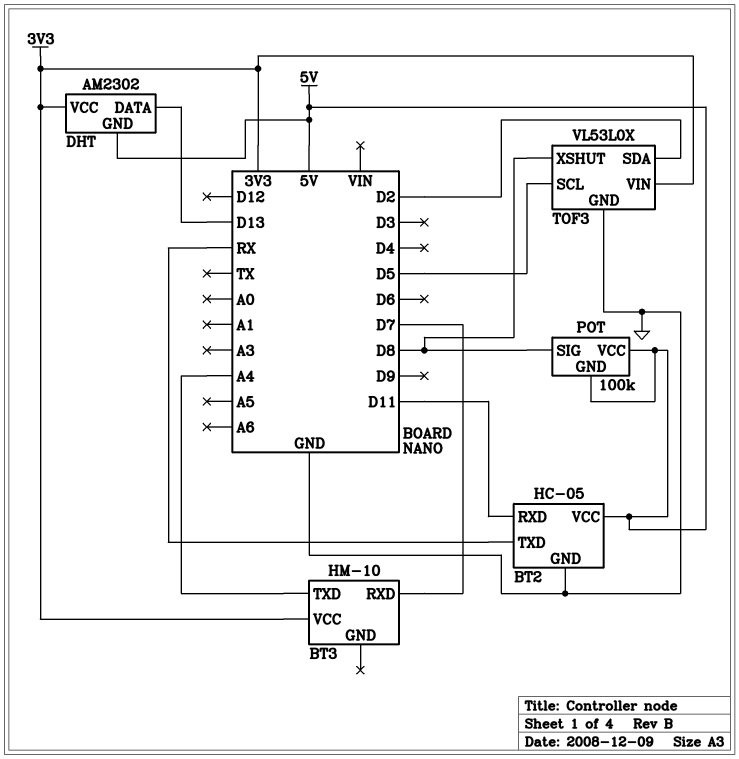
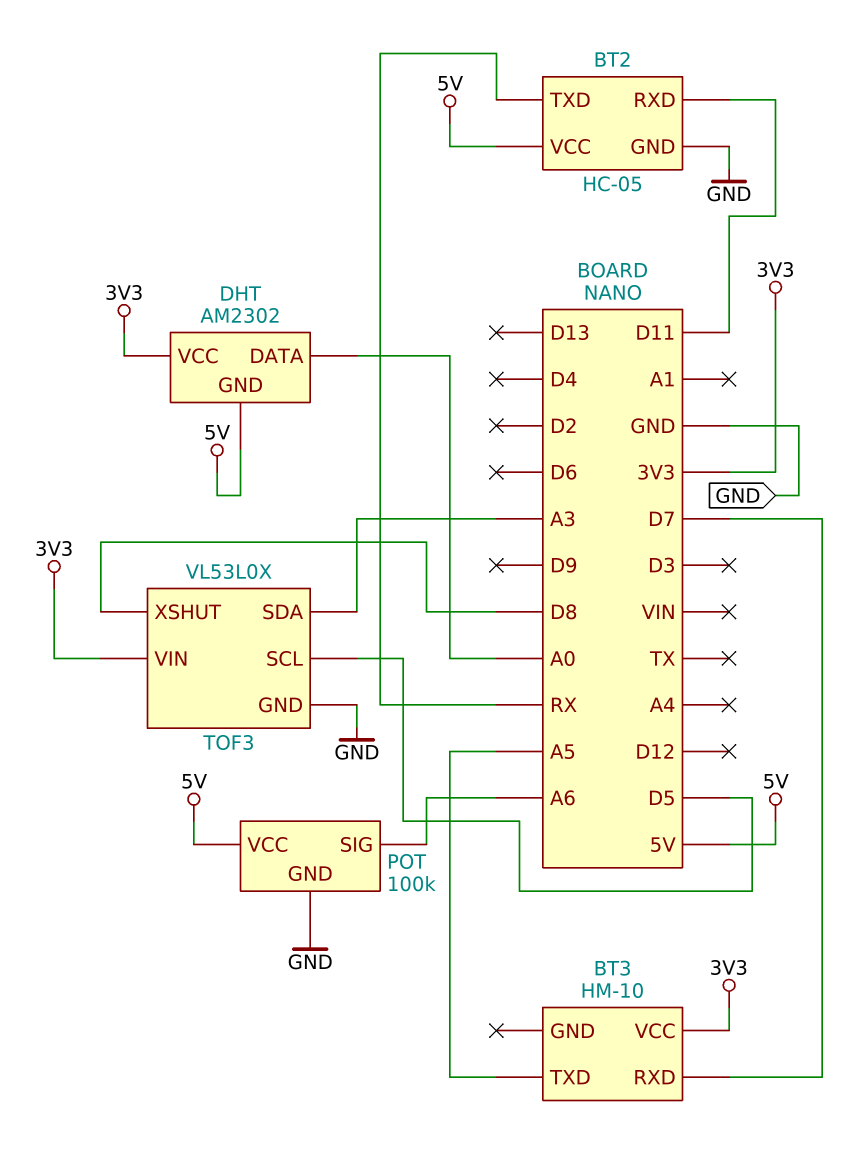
BT3 pin TXD: A4 -> A5
DHT pin DATA: D13 -> A0
POT pin GND: 5V -> GND
POT pin SIG: D8 -> A6
TOF3 pin SDA: D2 -> A3

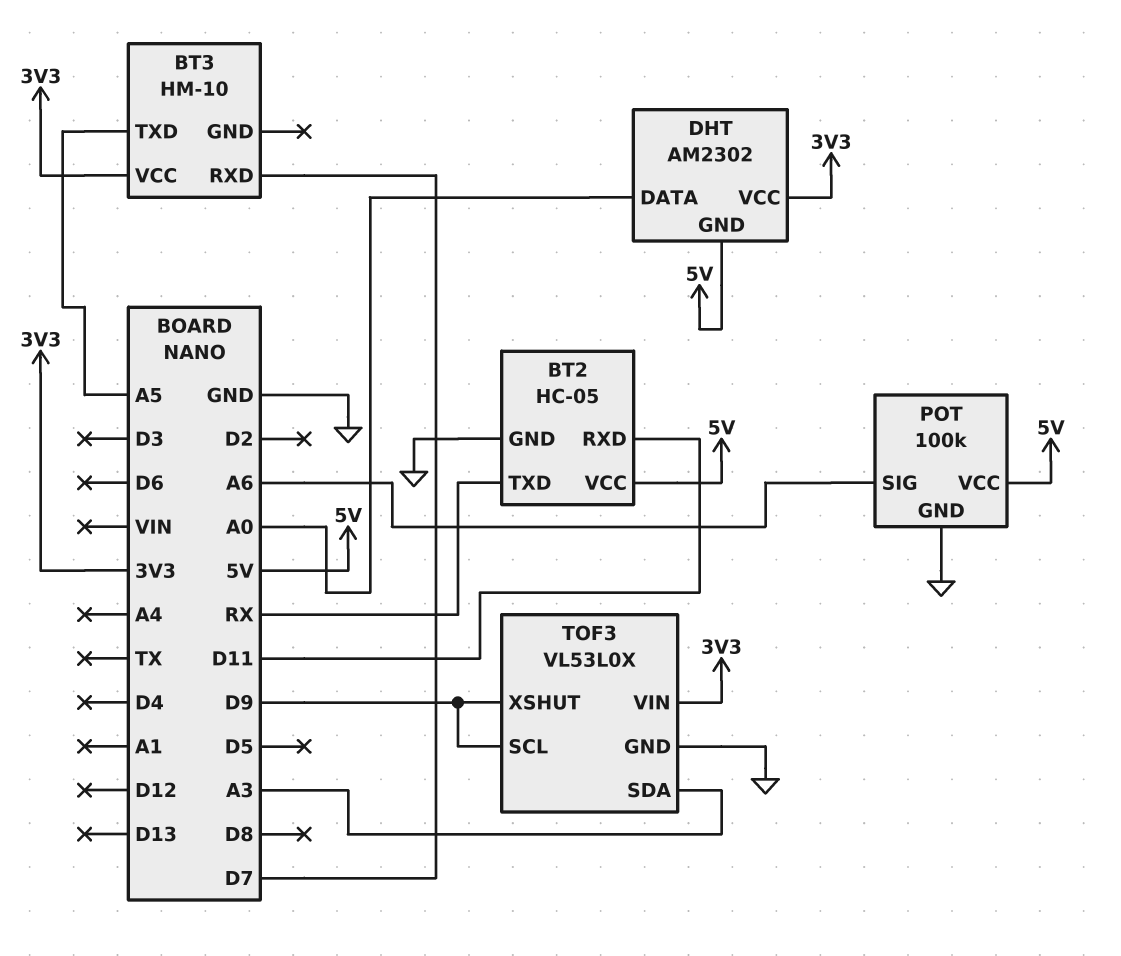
TOF3 pin SCL: D5 -> D9
TOF3 pin XSHUT: D8 -> D9

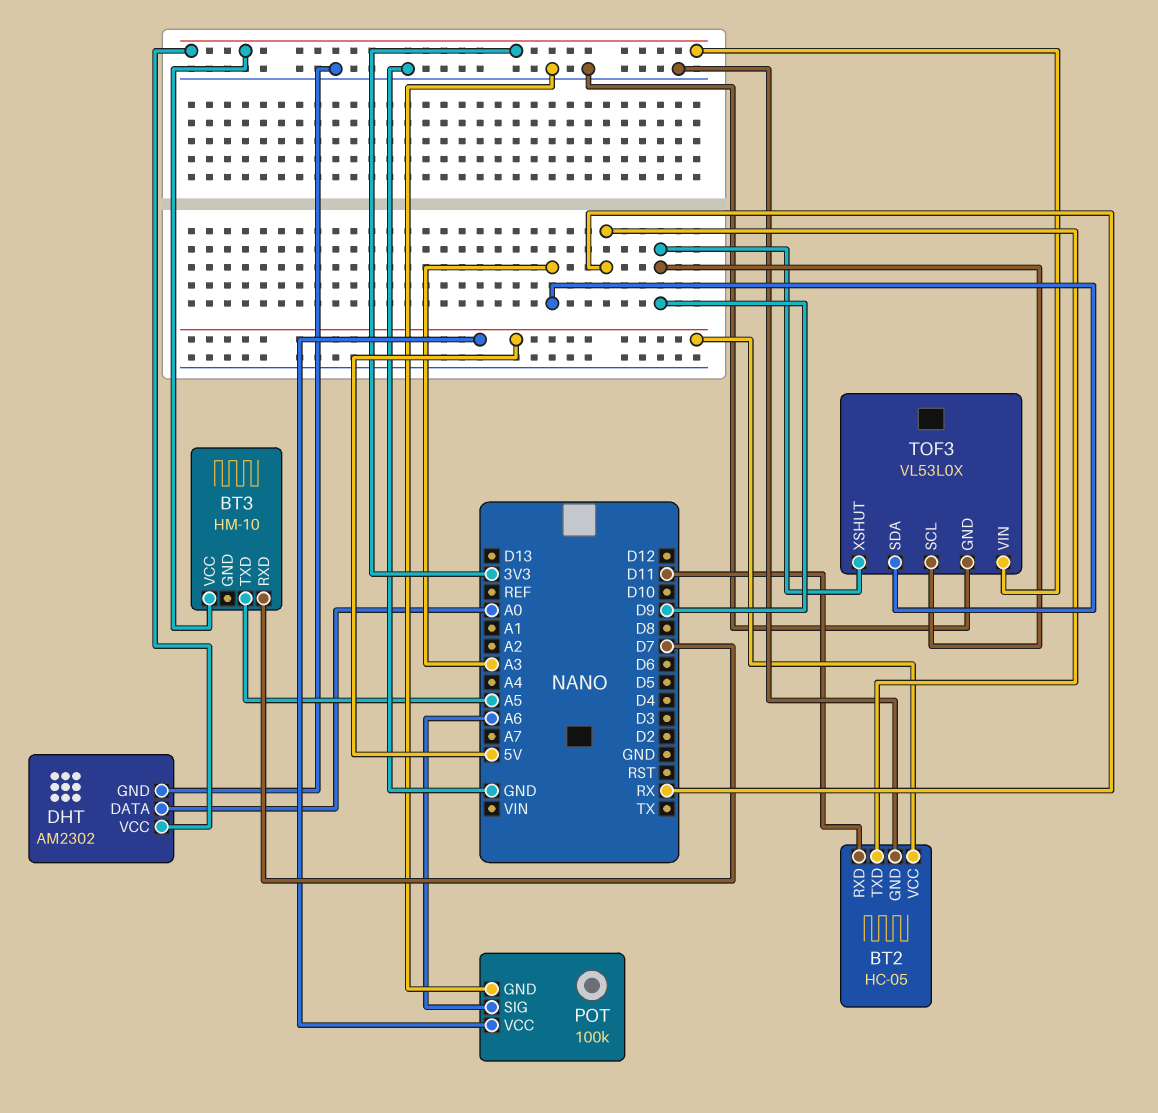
DHT pin GND: 5V -> GND

